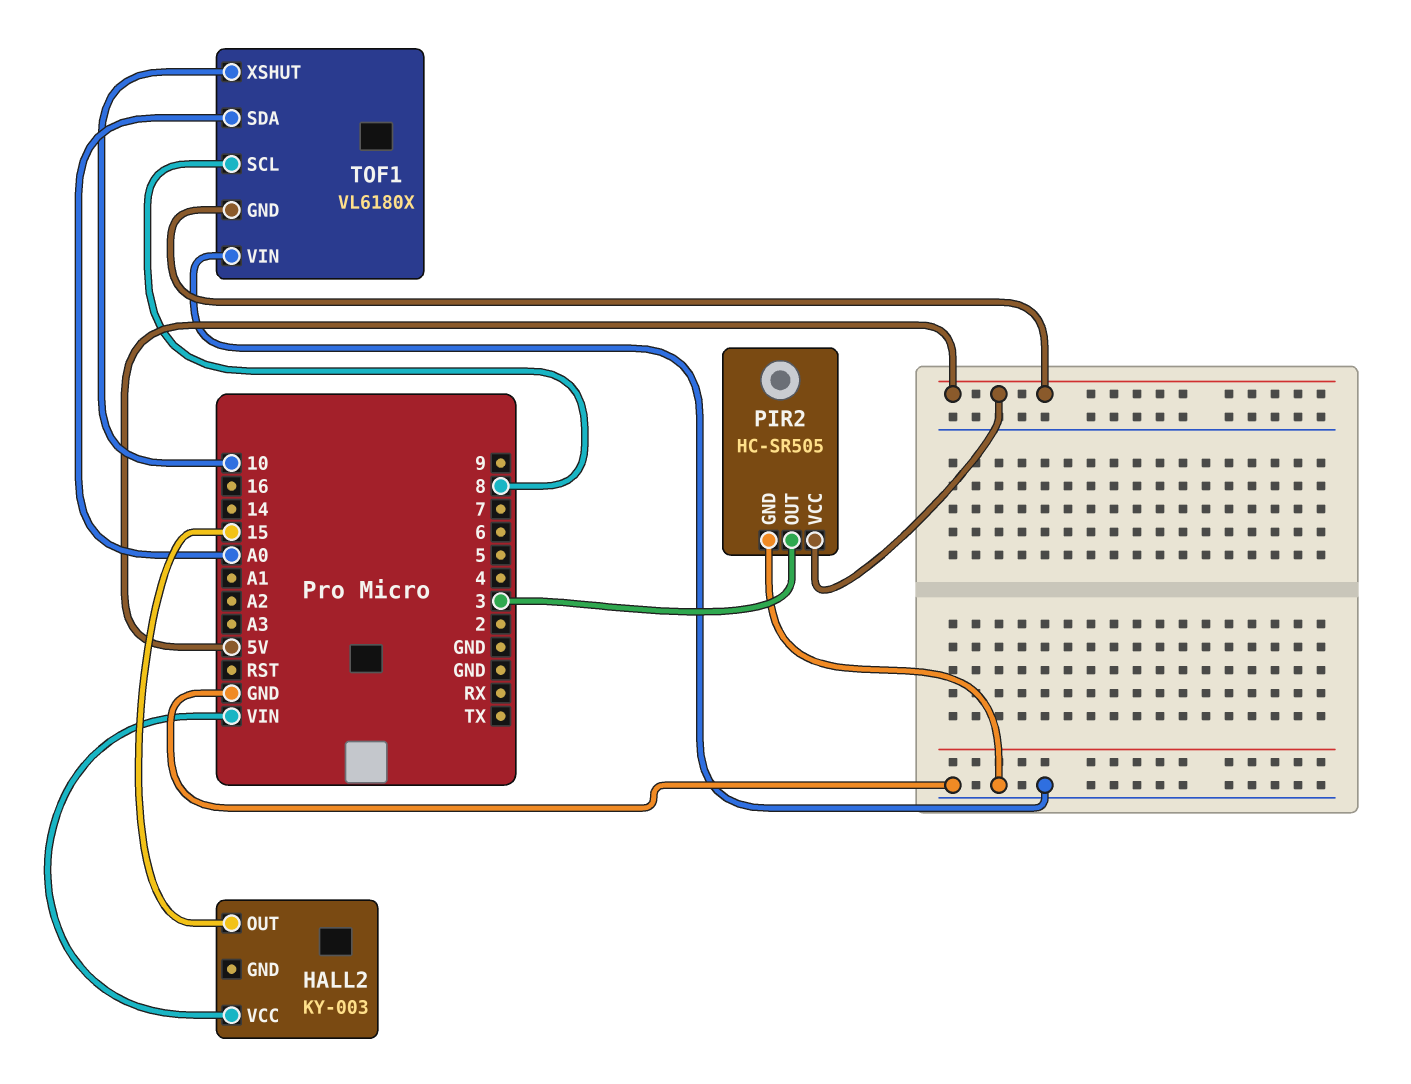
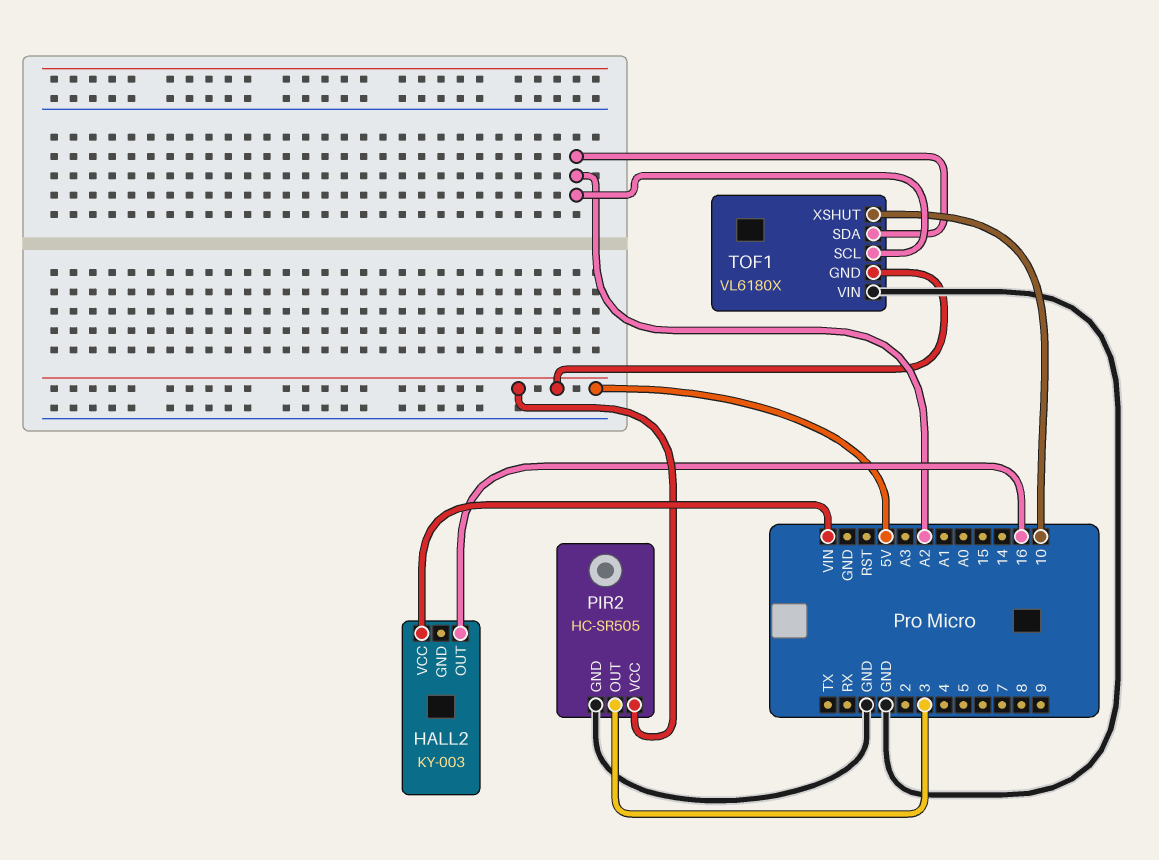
HALL2 pin OUT: 15 -> 16
TOF1 pin SCL: 8 -> A2
TOF1 pin SDA: A0 -> A2

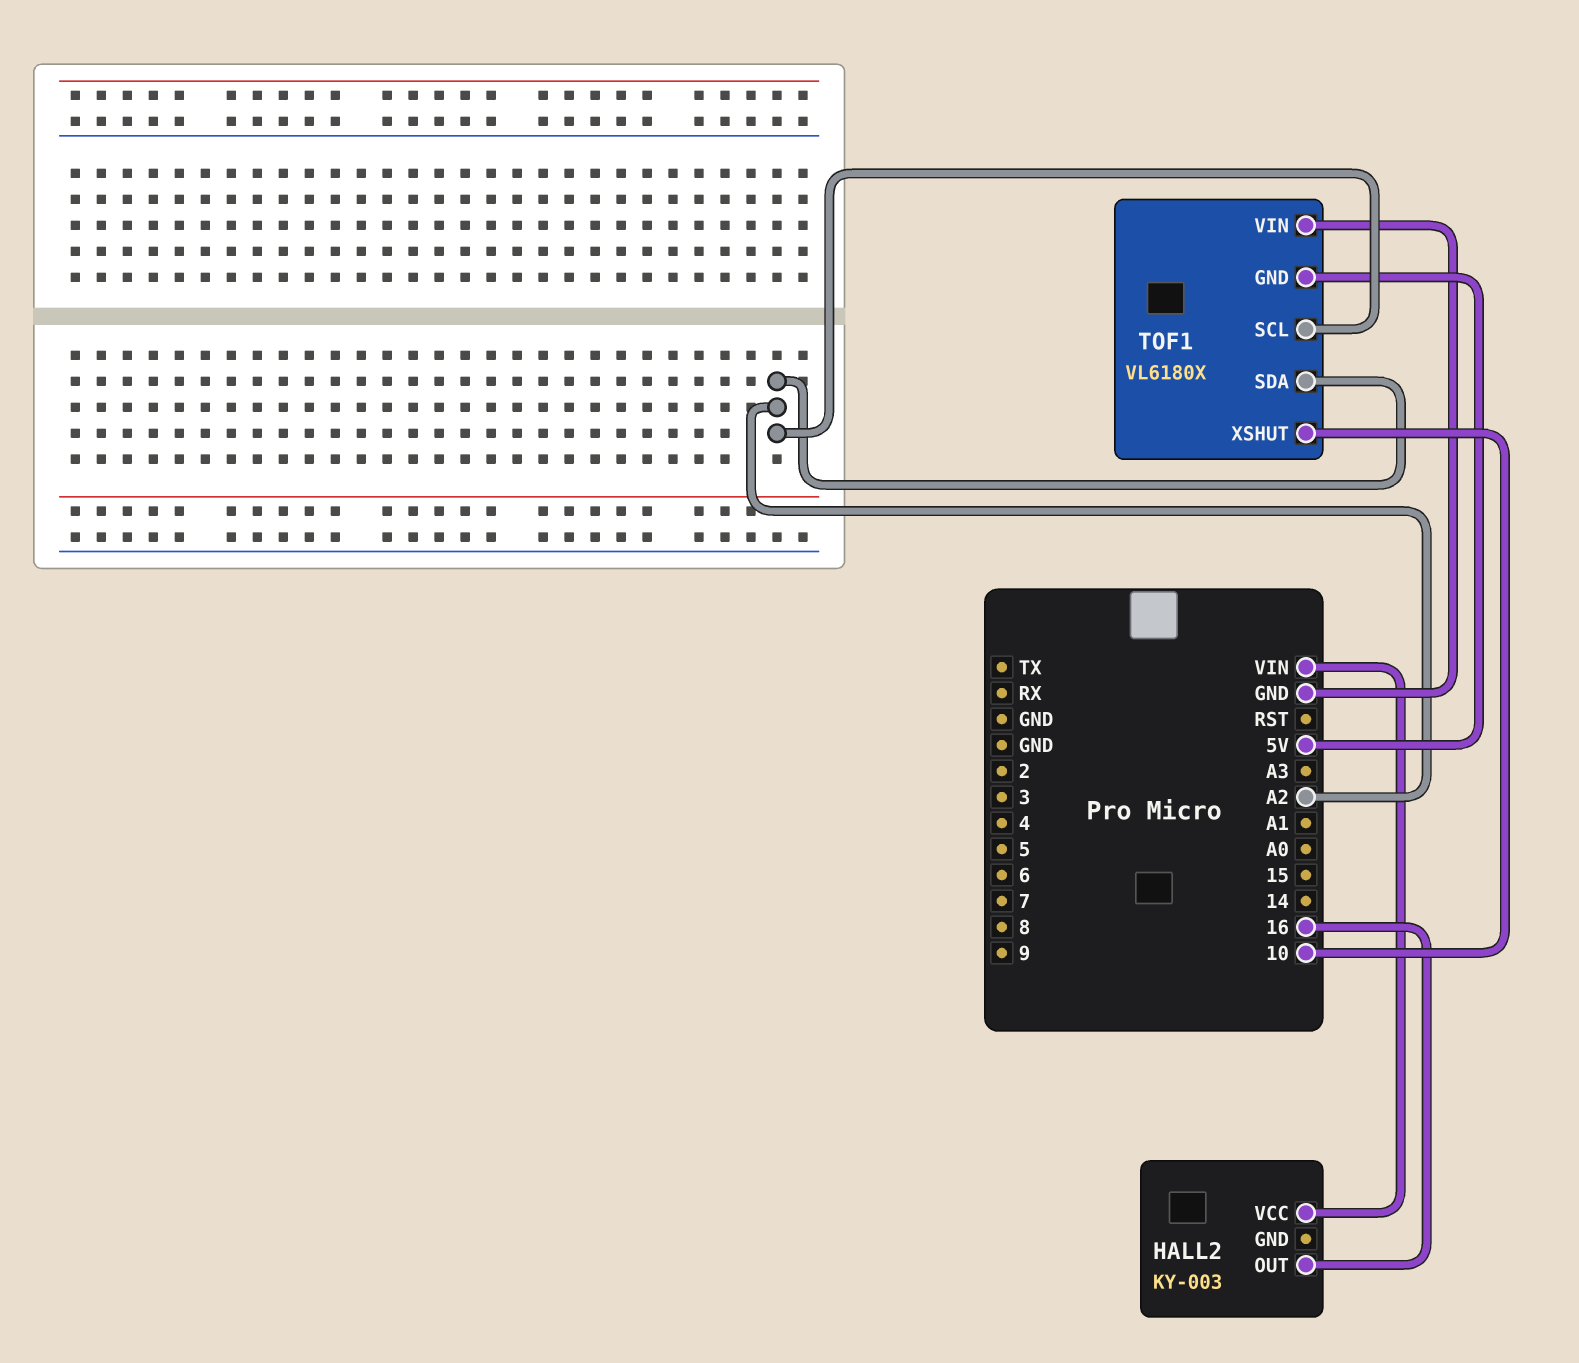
PIR2: HC-SR505 -> none
PIR2 pin GND: GND -> none
PIR2 pin OUT: 3 -> none
PIR2 pin VCC: 5V -> none

